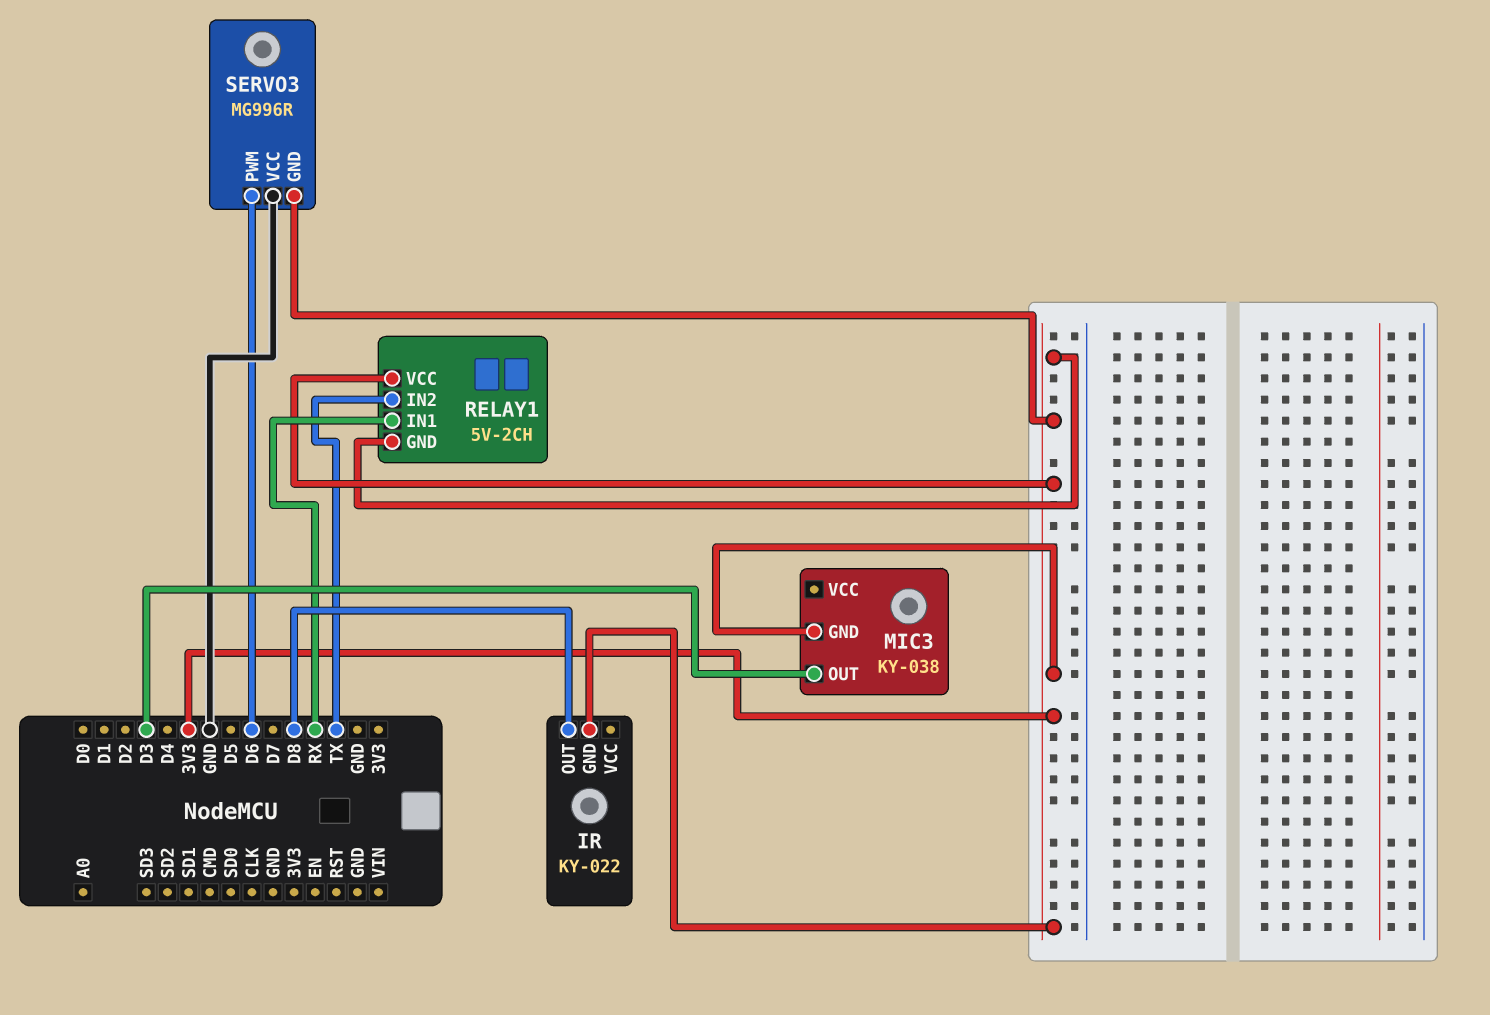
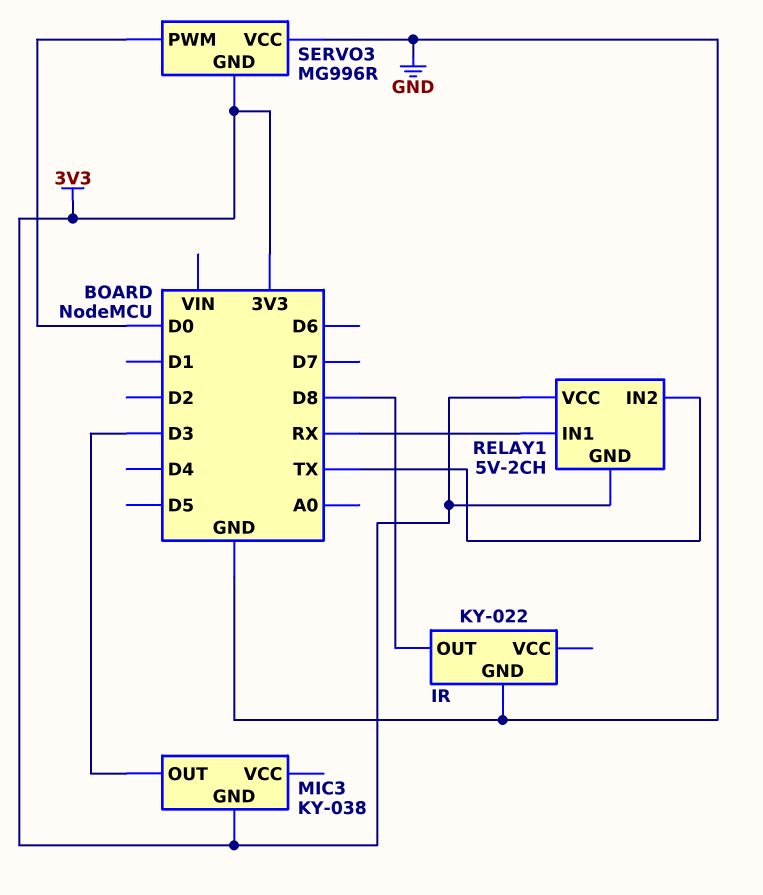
IR pin GND: 3V3 -> GND
SERVO3 pin PWM: D6 -> D0

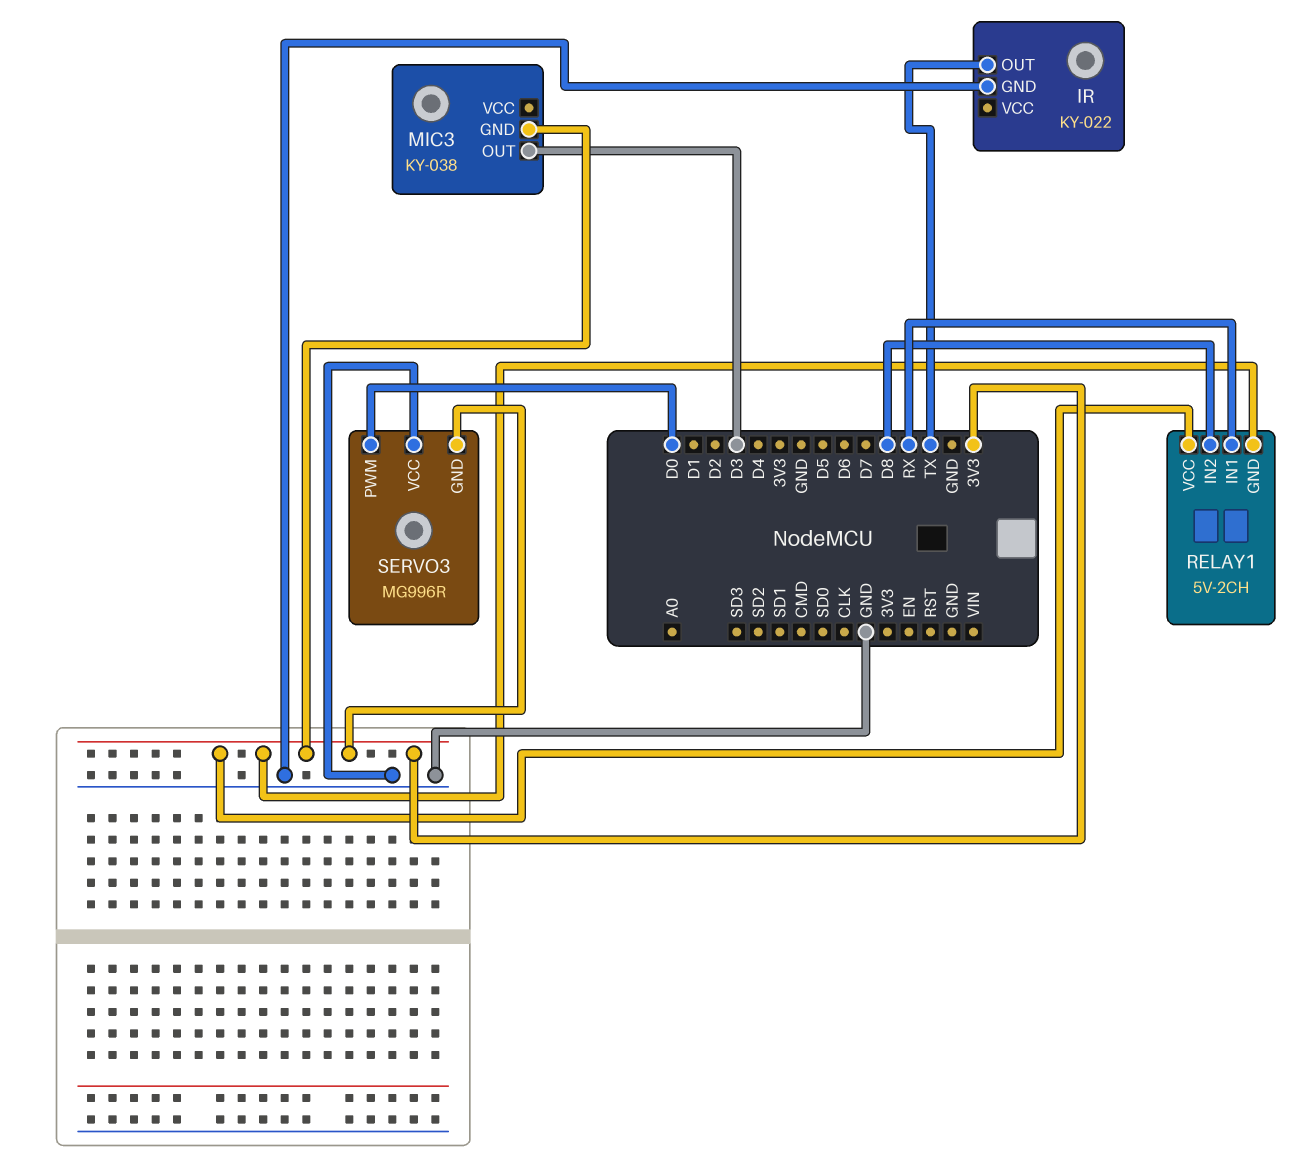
IR pin OUT: D8 -> TX
RELAY1 pin IN2: TX -> D8

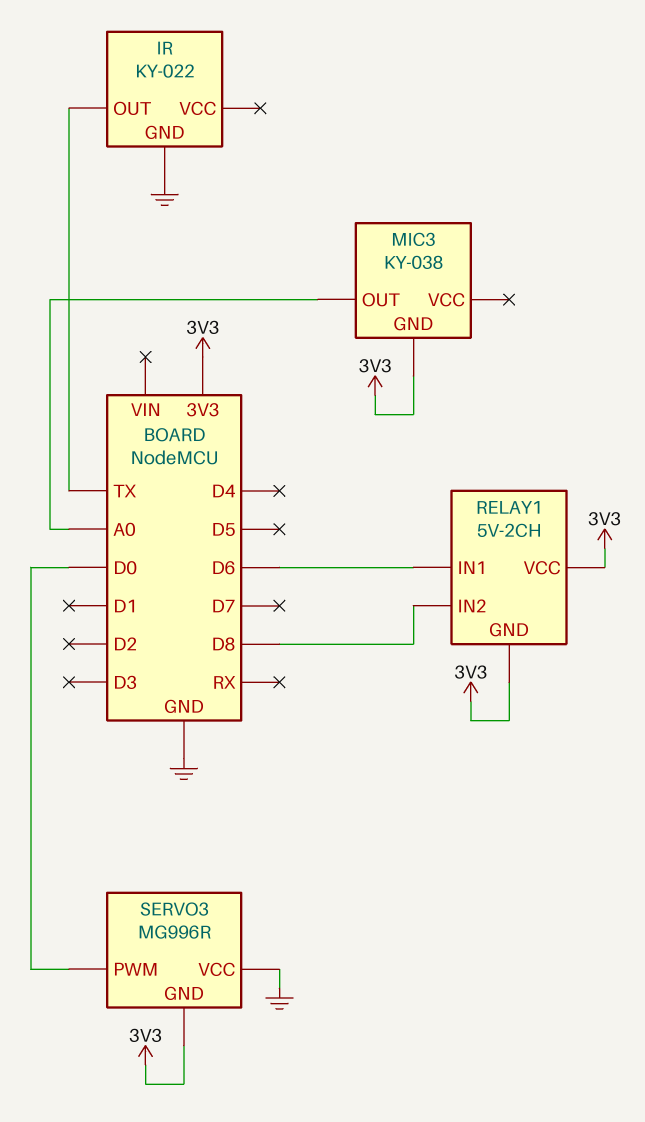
MIC3 pin OUT: D3 -> A0
RELAY1 pin IN1: RX -> D6

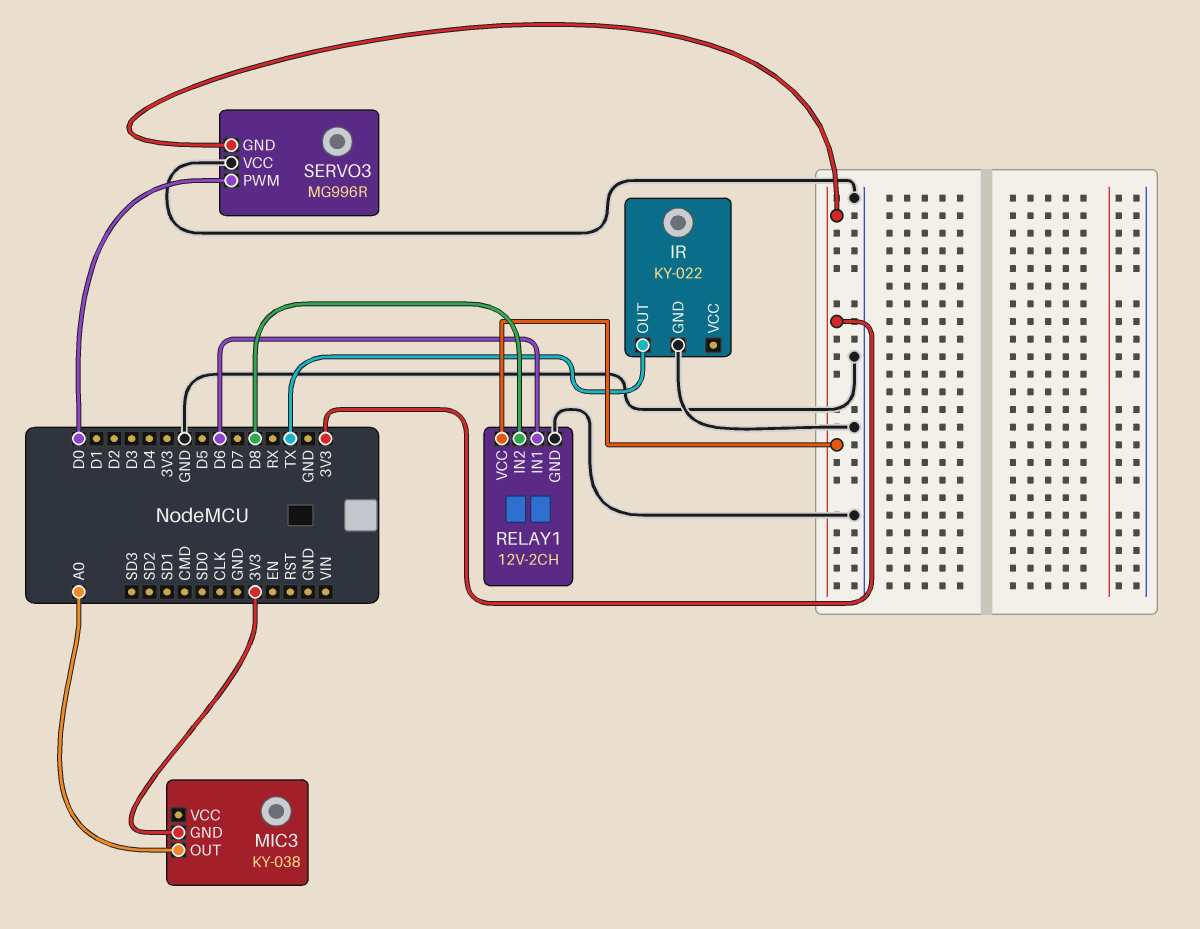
RELAY1: 5V-2CH -> 12V-2CH
RELAY1 pin GND: 3V3 -> GND

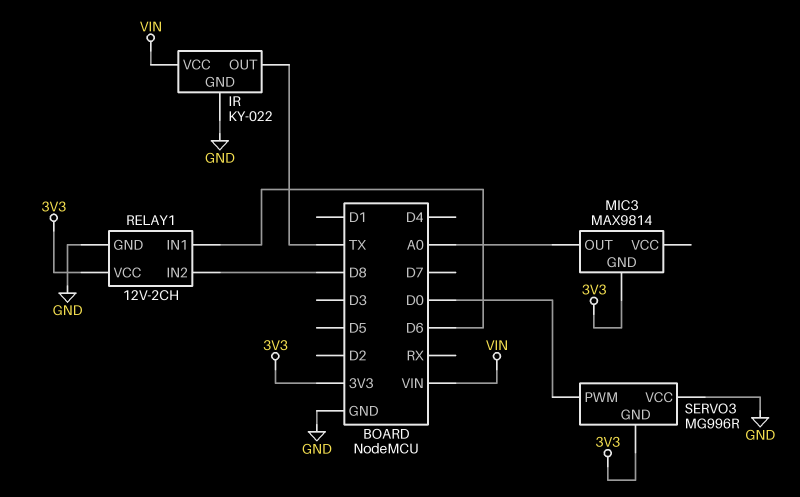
IR pin VCC: none -> VIN
MIC3: KY-038 -> MAX9814

